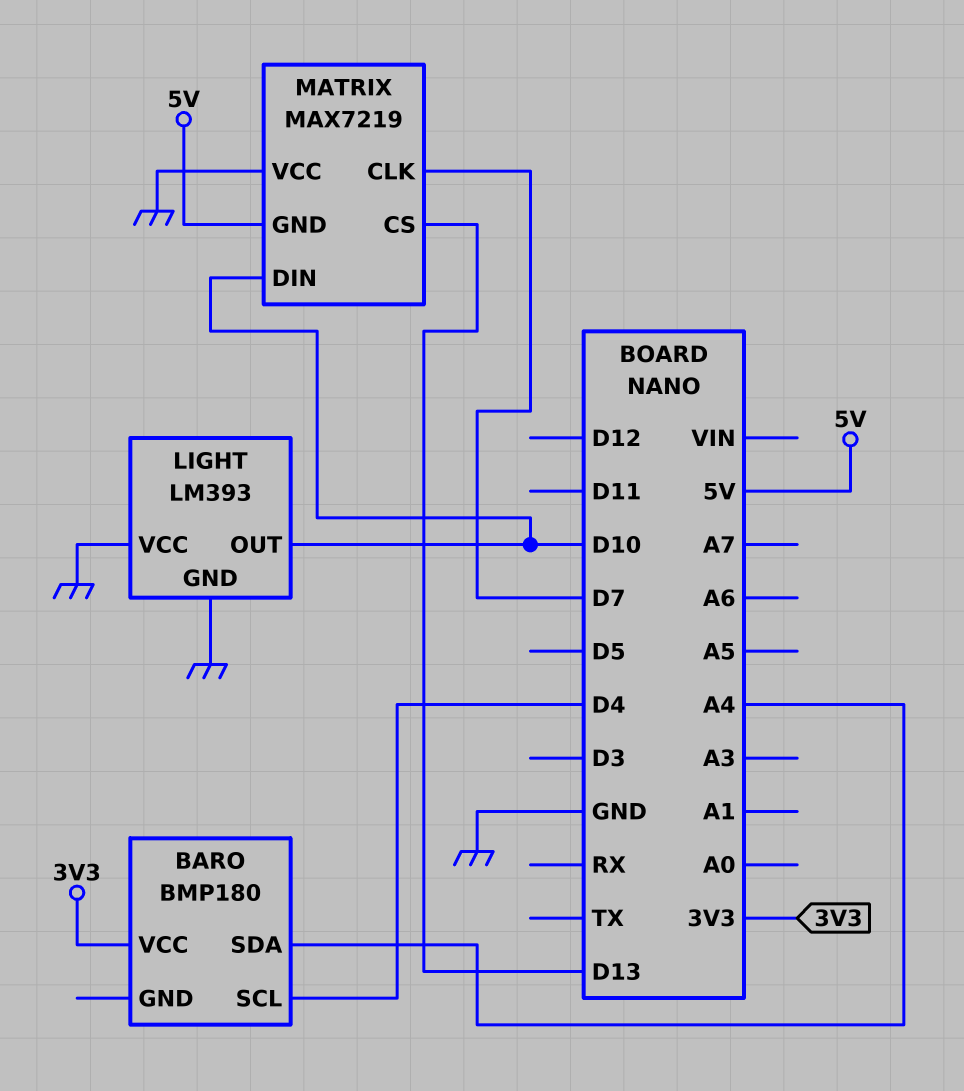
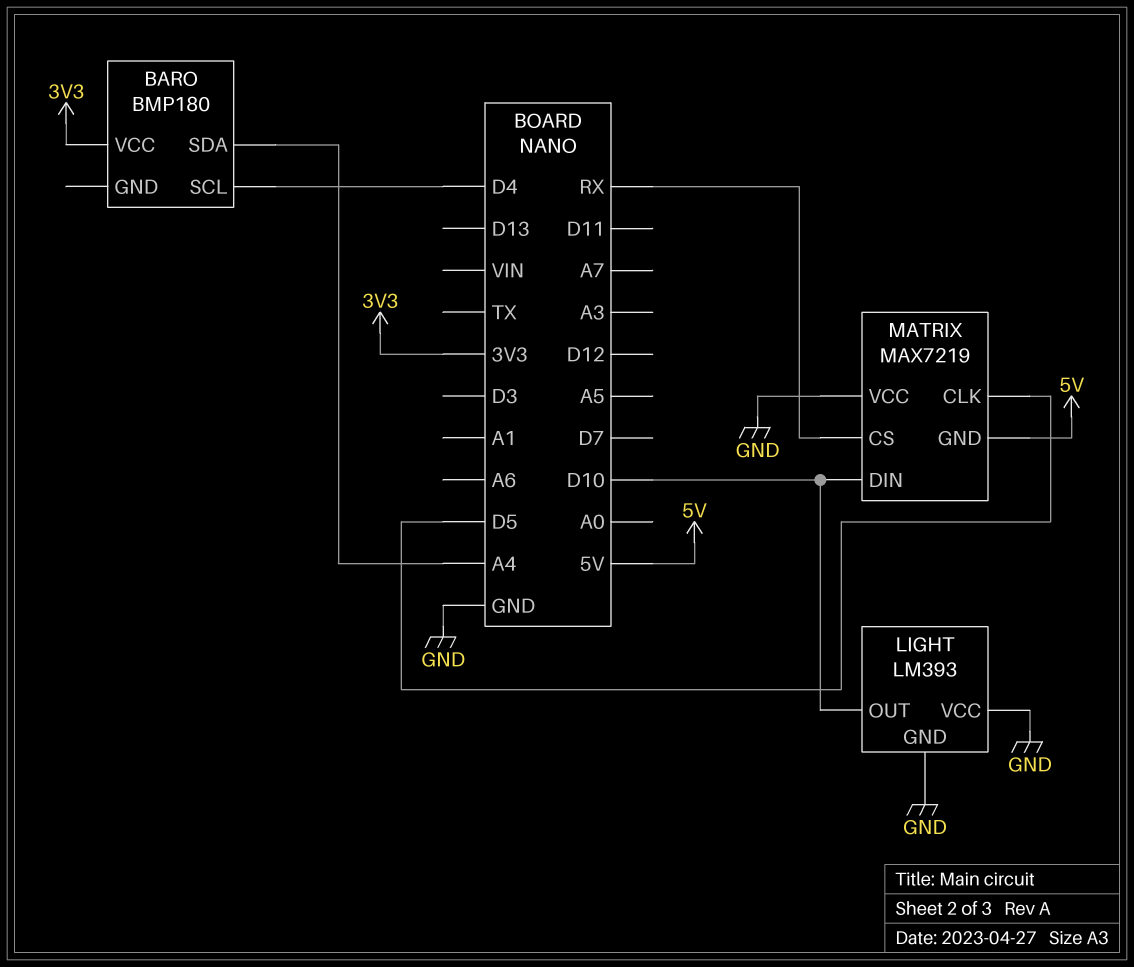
MATRIX pin CLK: D7 -> D5
MATRIX pin CS: D13 -> RX

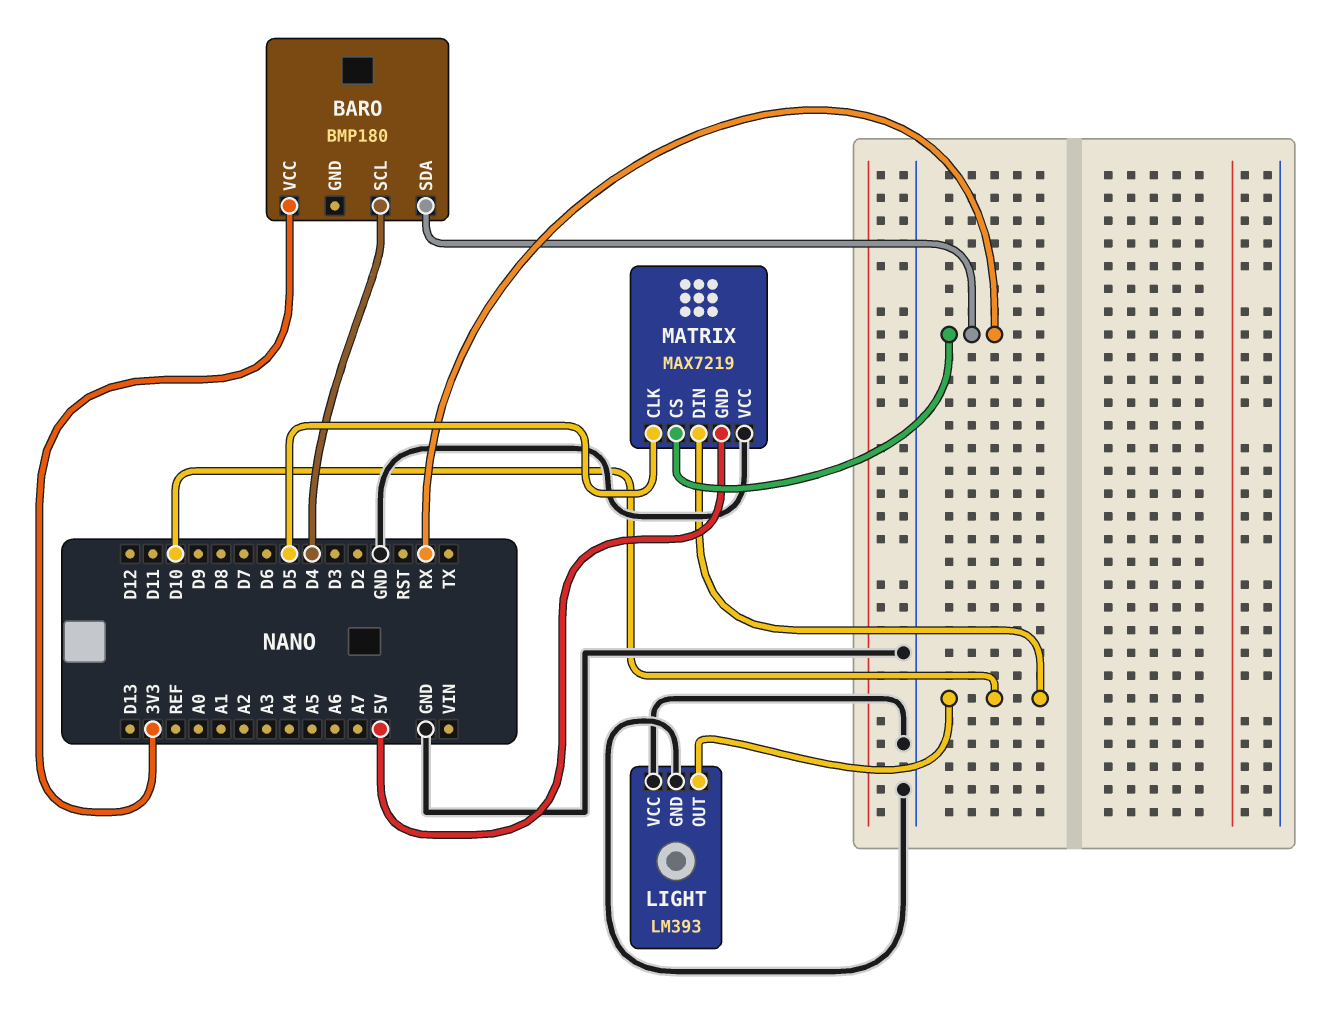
BARO pin SDA: A4 -> RX

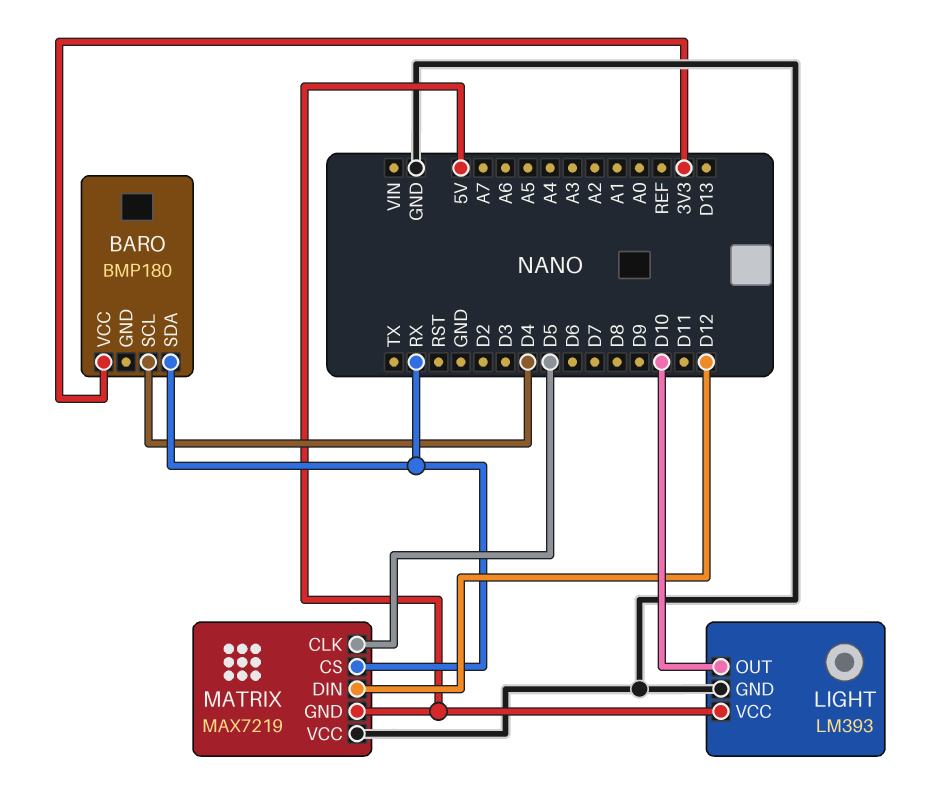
LIGHT pin VCC: GND -> 5V
MATRIX pin DIN: D10 -> D12

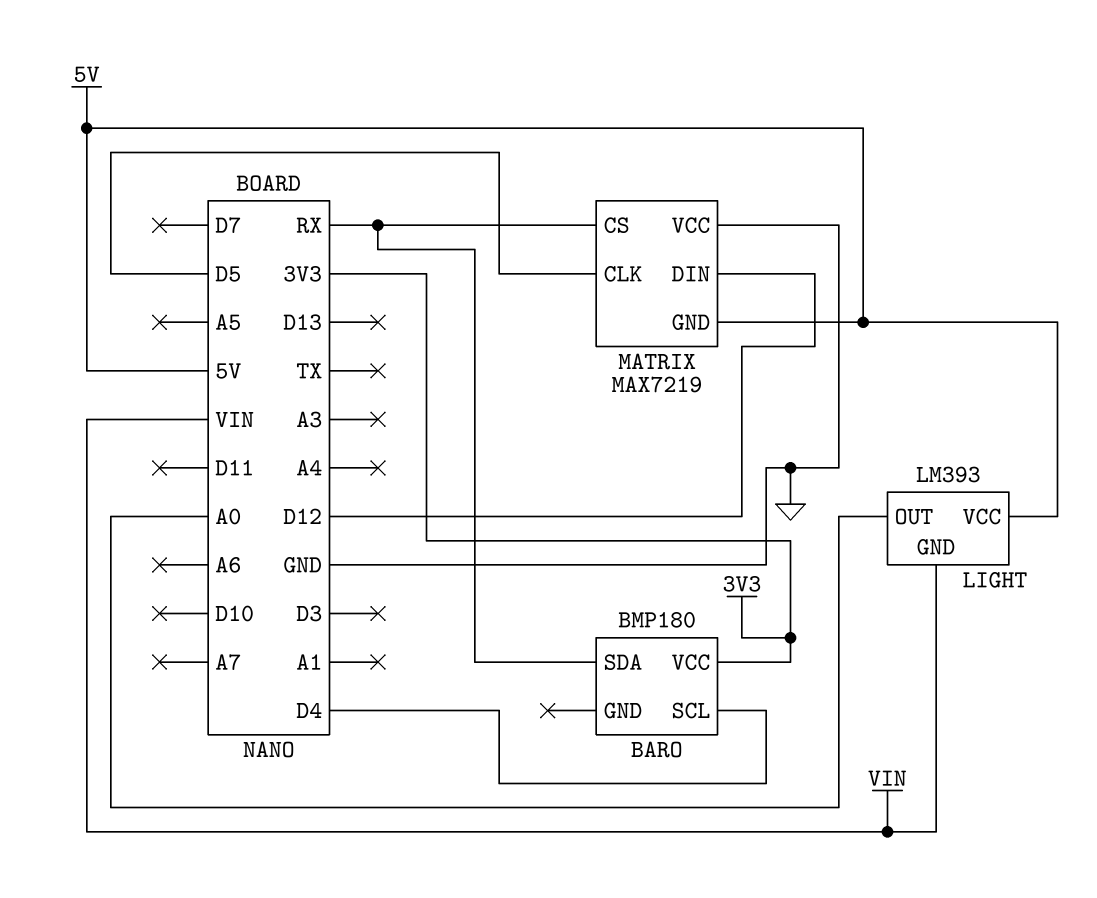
LIGHT pin GND: GND -> VIN
LIGHT pin OUT: D10 -> A0

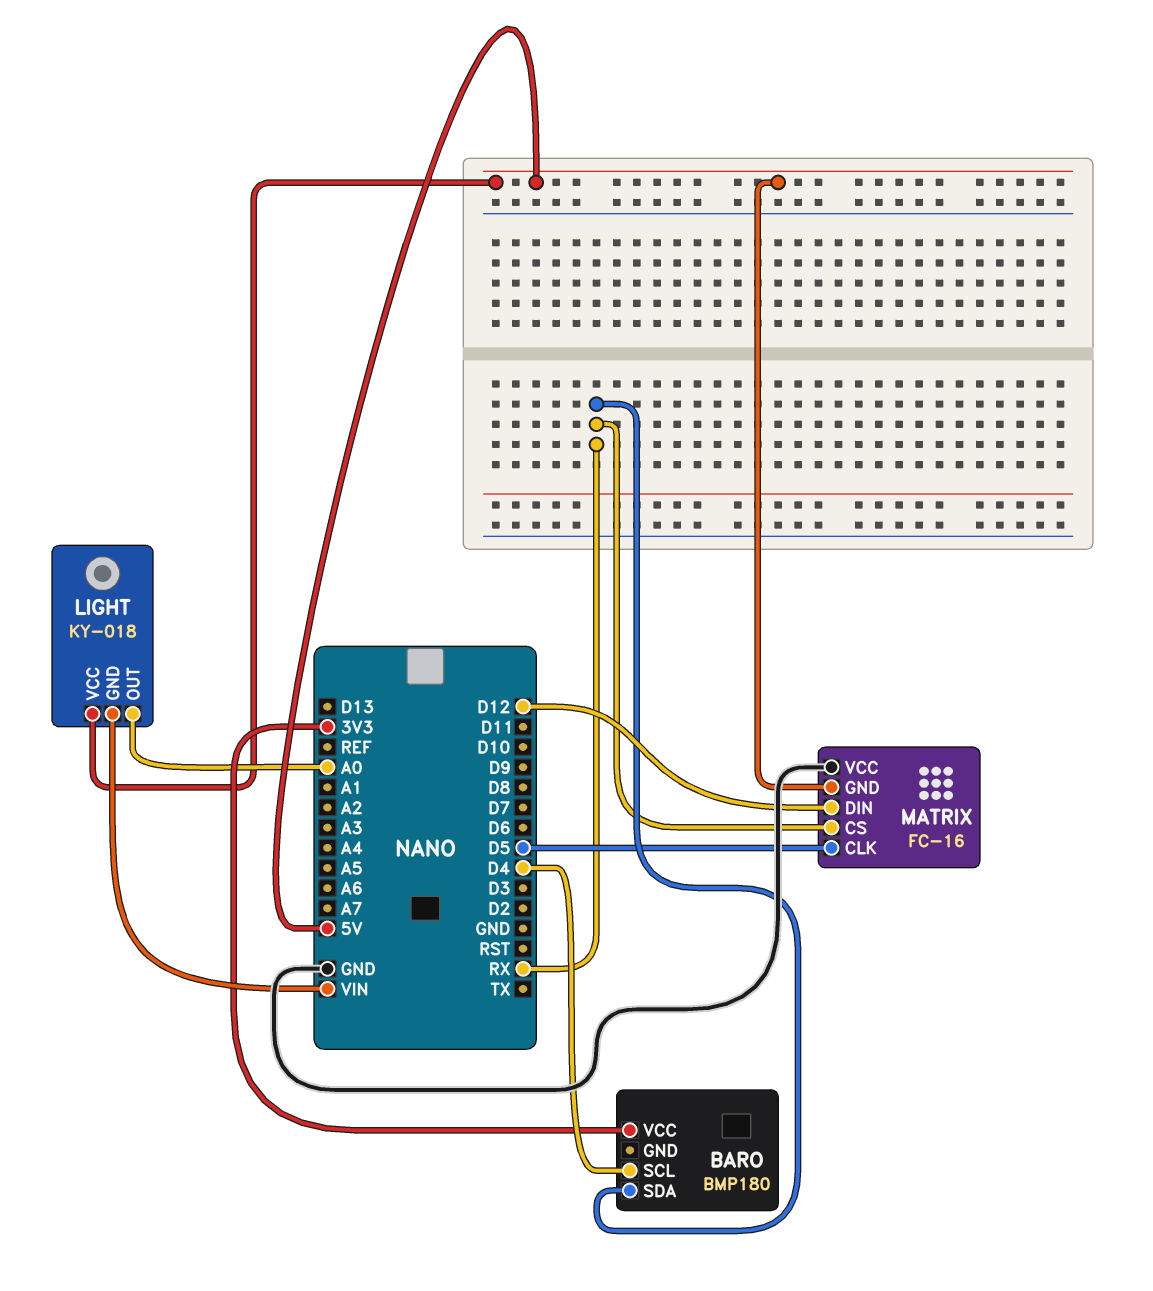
LIGHT: LM393 -> KY-018
MATRIX: MAX7219 -> FC-16

